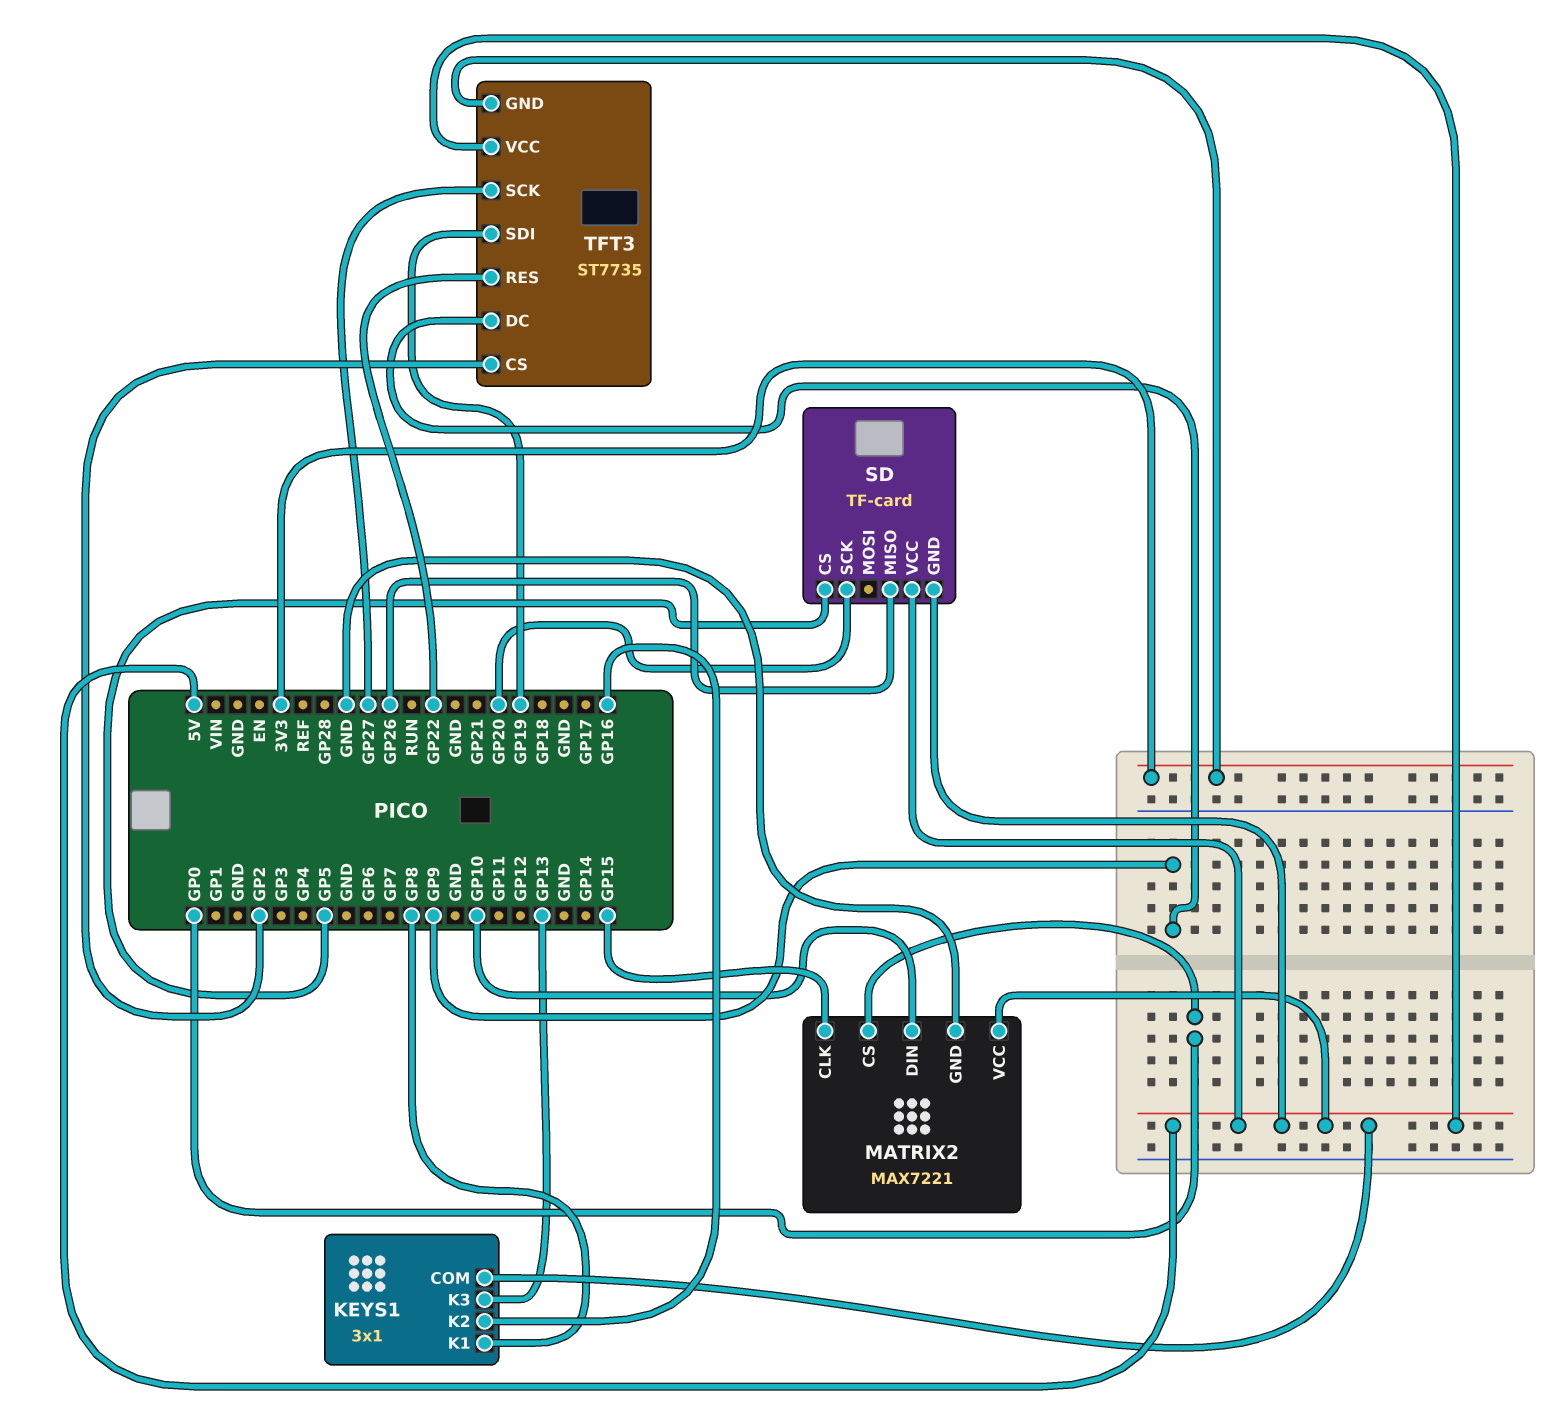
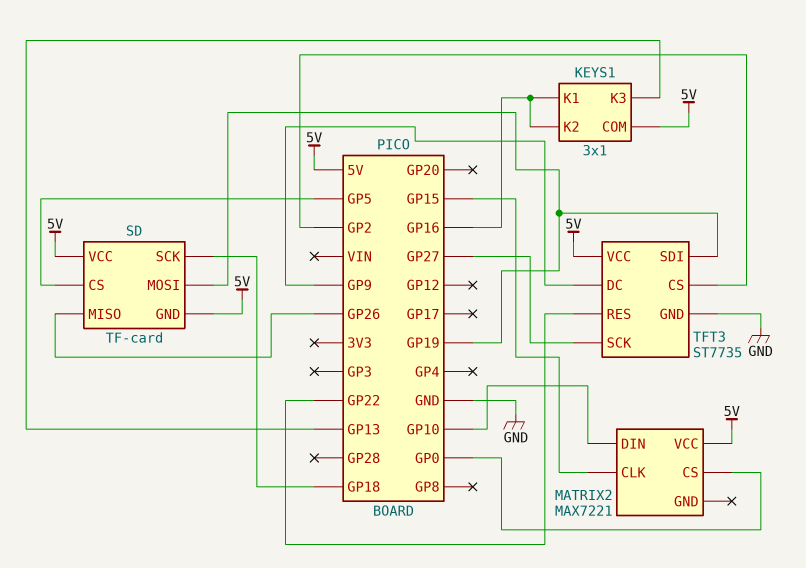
KEYS1 pin K1: GP8 -> GP16
MATRIX2 pin GND: GND -> none
SD pin MOSI: none -> GP19
SD pin SCK: GP20 -> GP18
TFT3 pin GND: 3V3 -> GND

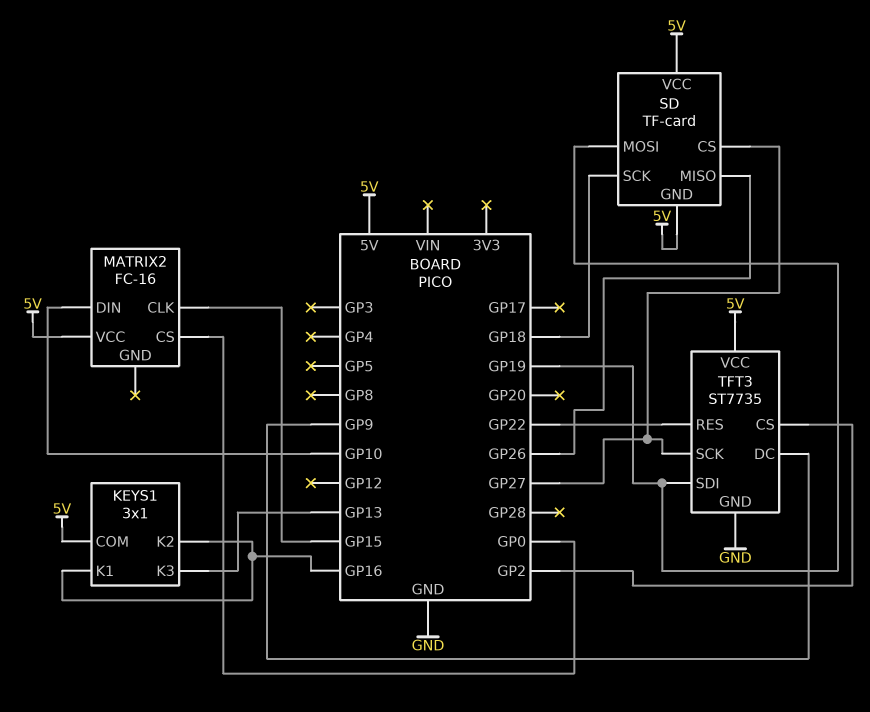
MATRIX2: MAX7221 -> FC-16
SD pin CS: GP5 -> GP27

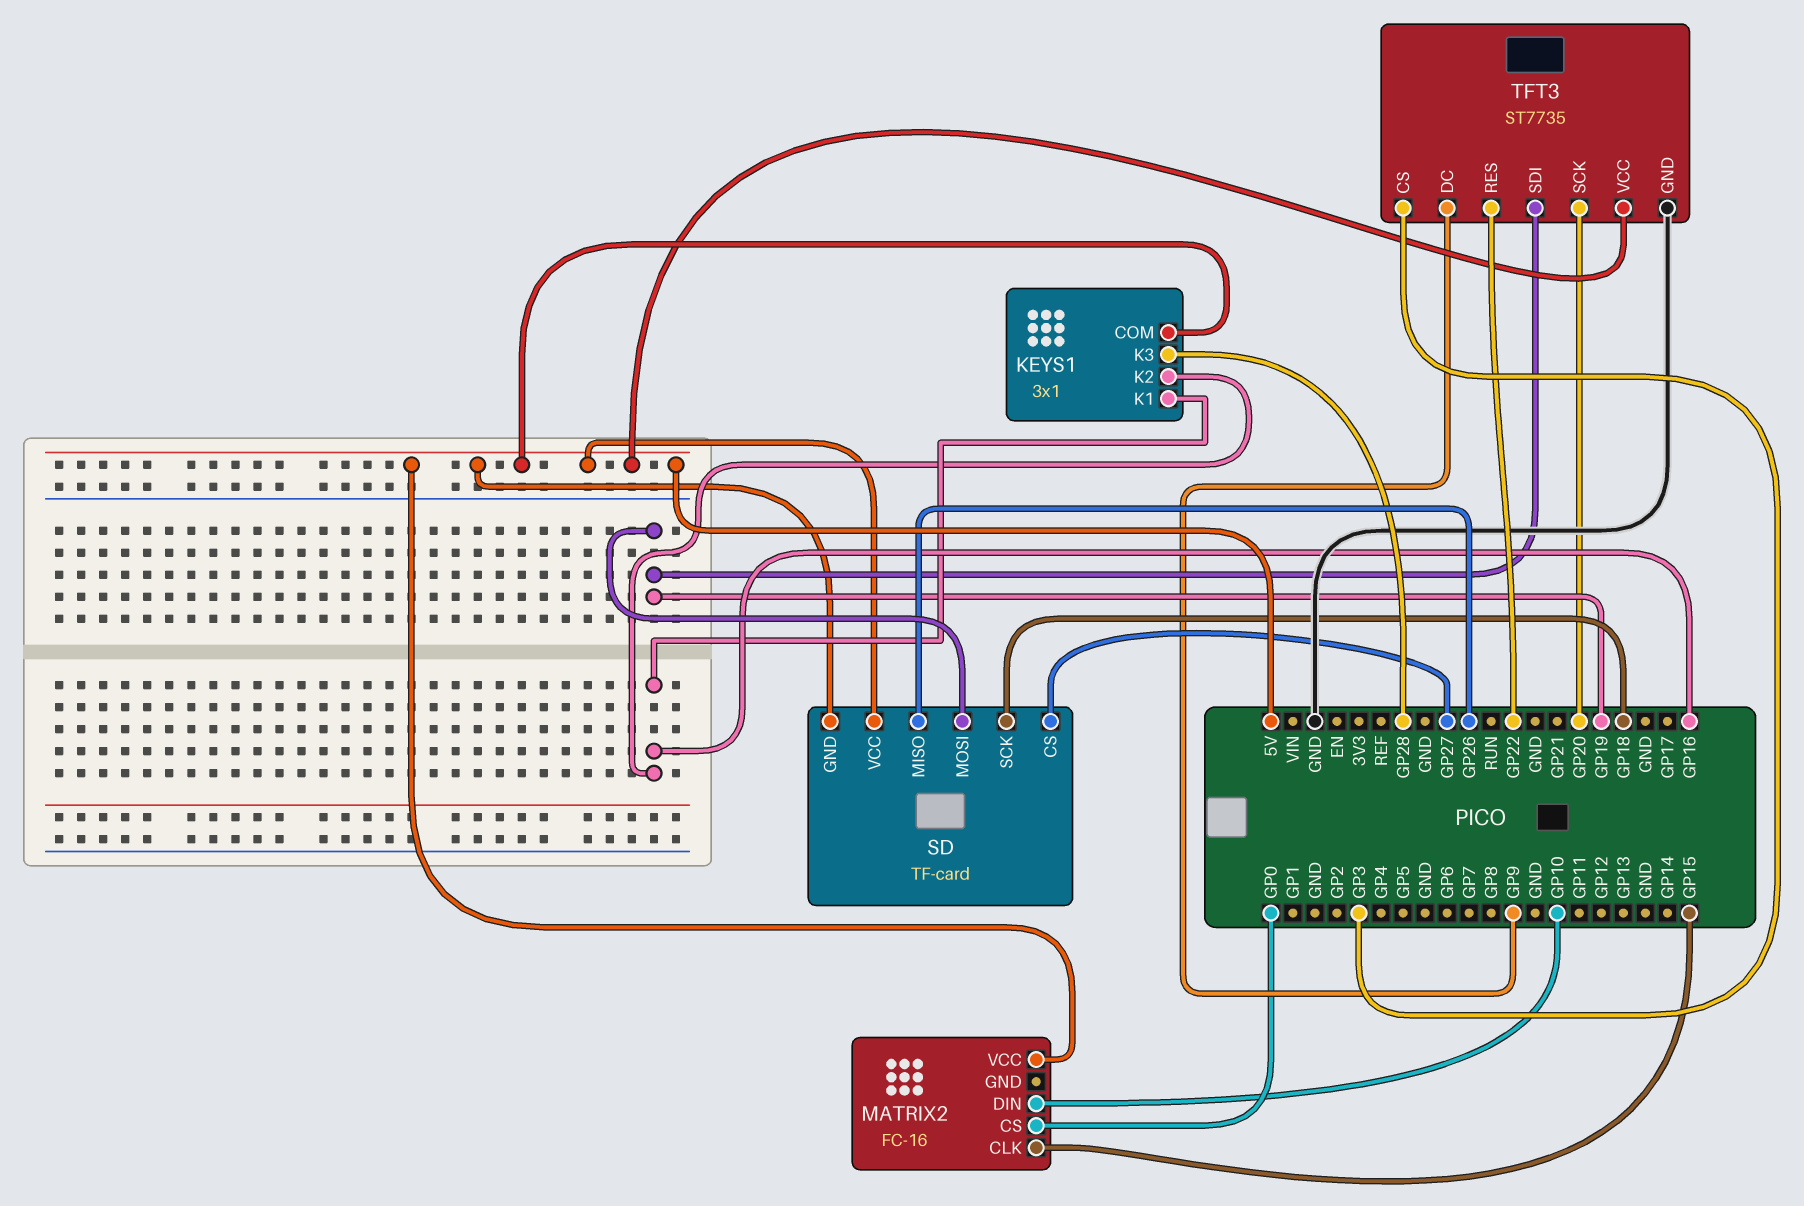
KEYS1 pin K3: GP13 -> GP28
TFT3 pin CS: GP2 -> GP3
TFT3 pin SCK: GP27 -> GP20

